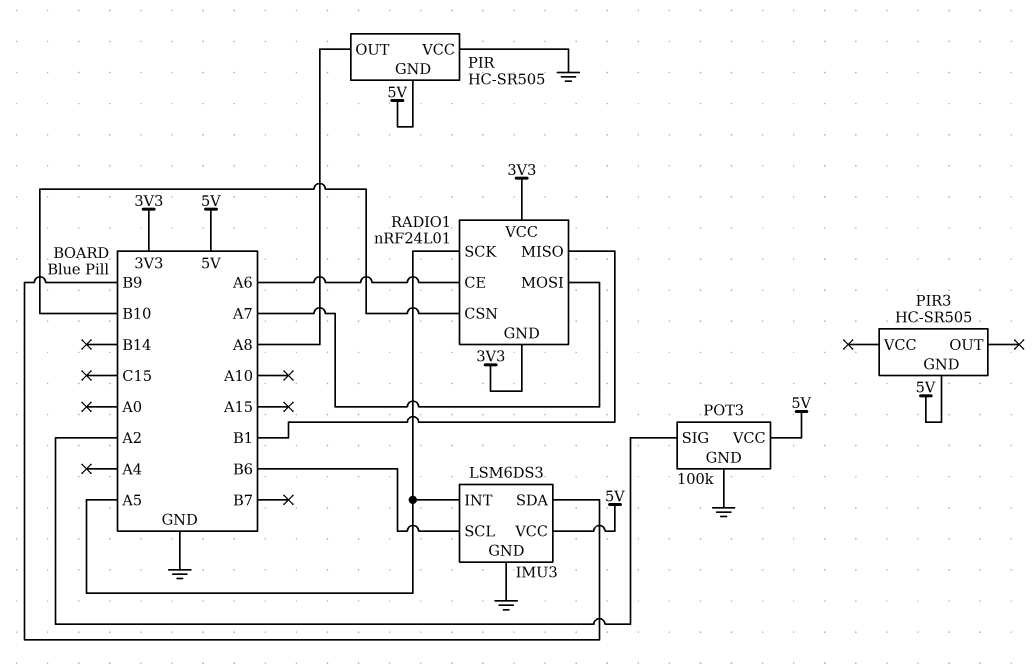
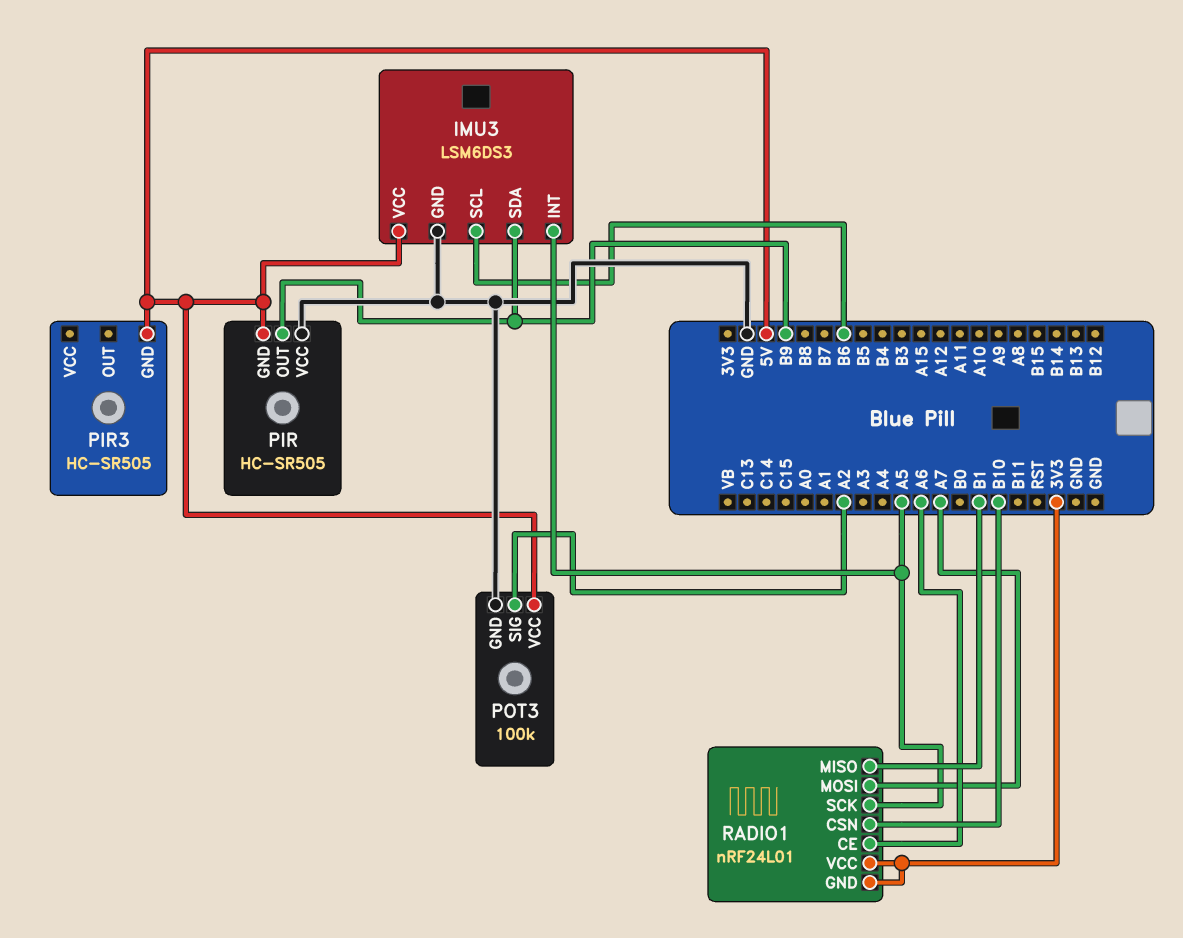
PIR pin OUT: A8 -> B9

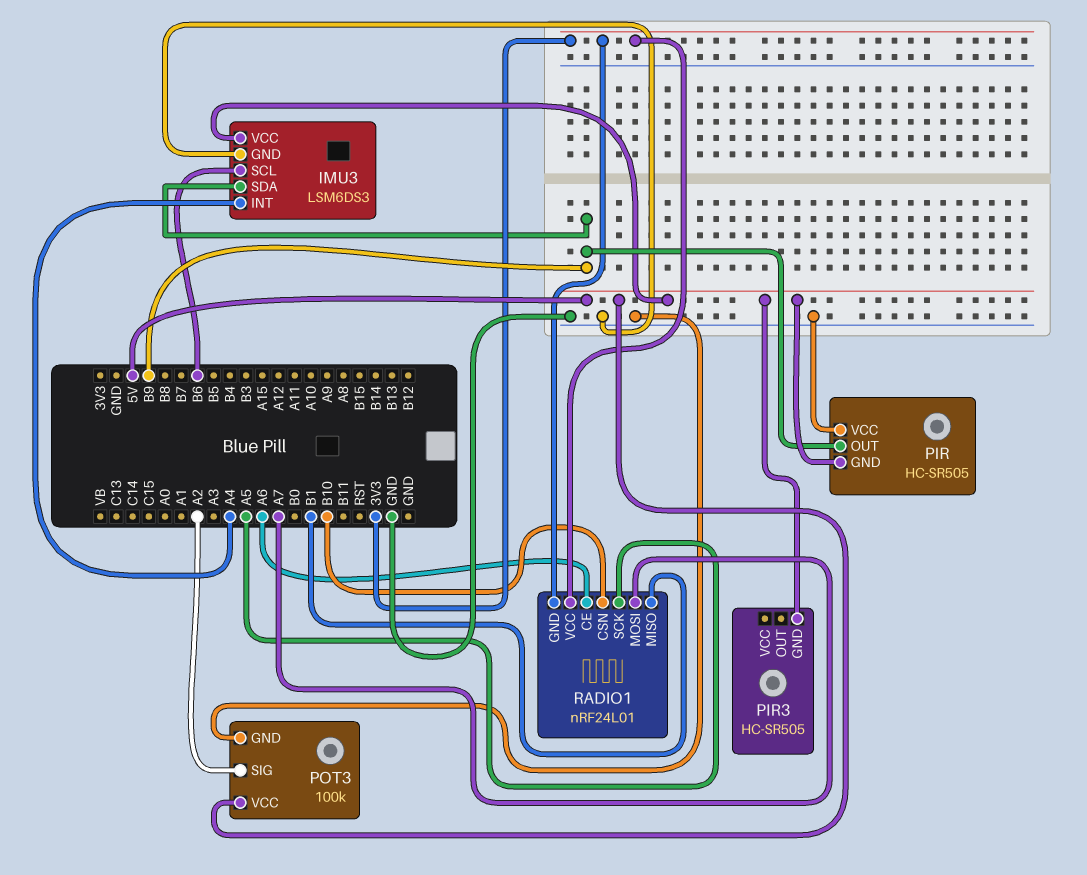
IMU3 pin INT: A5 -> A4

